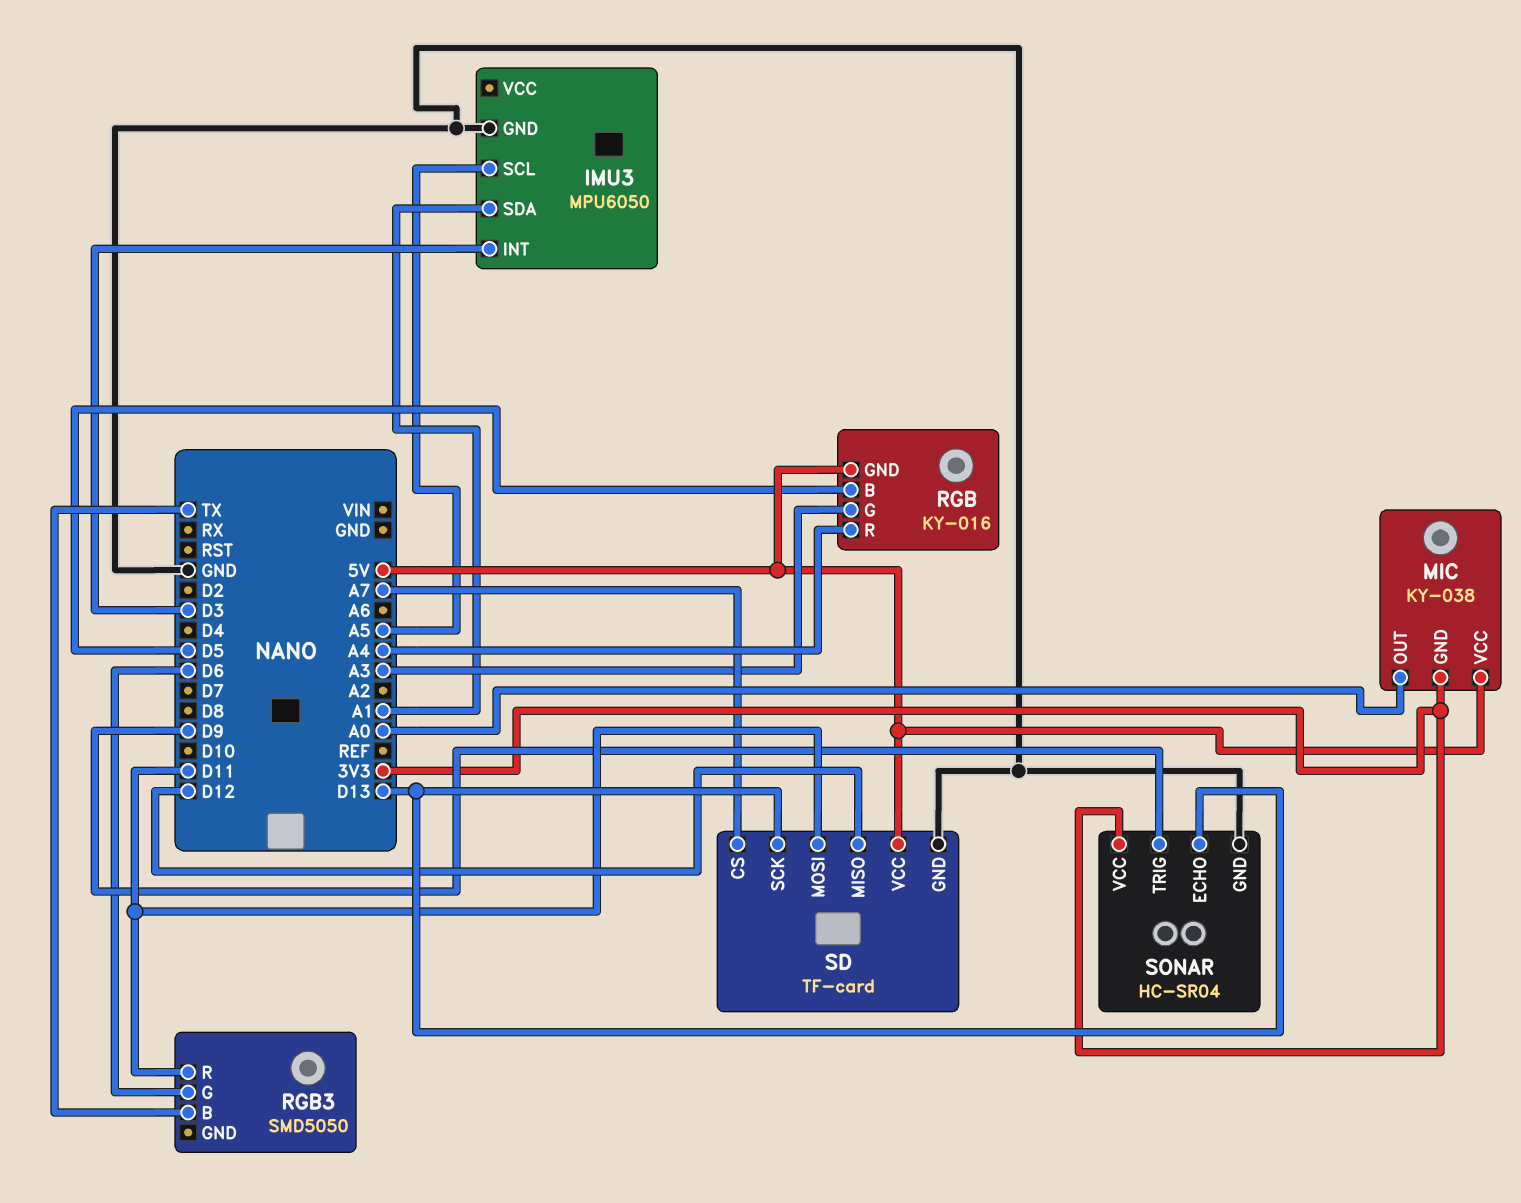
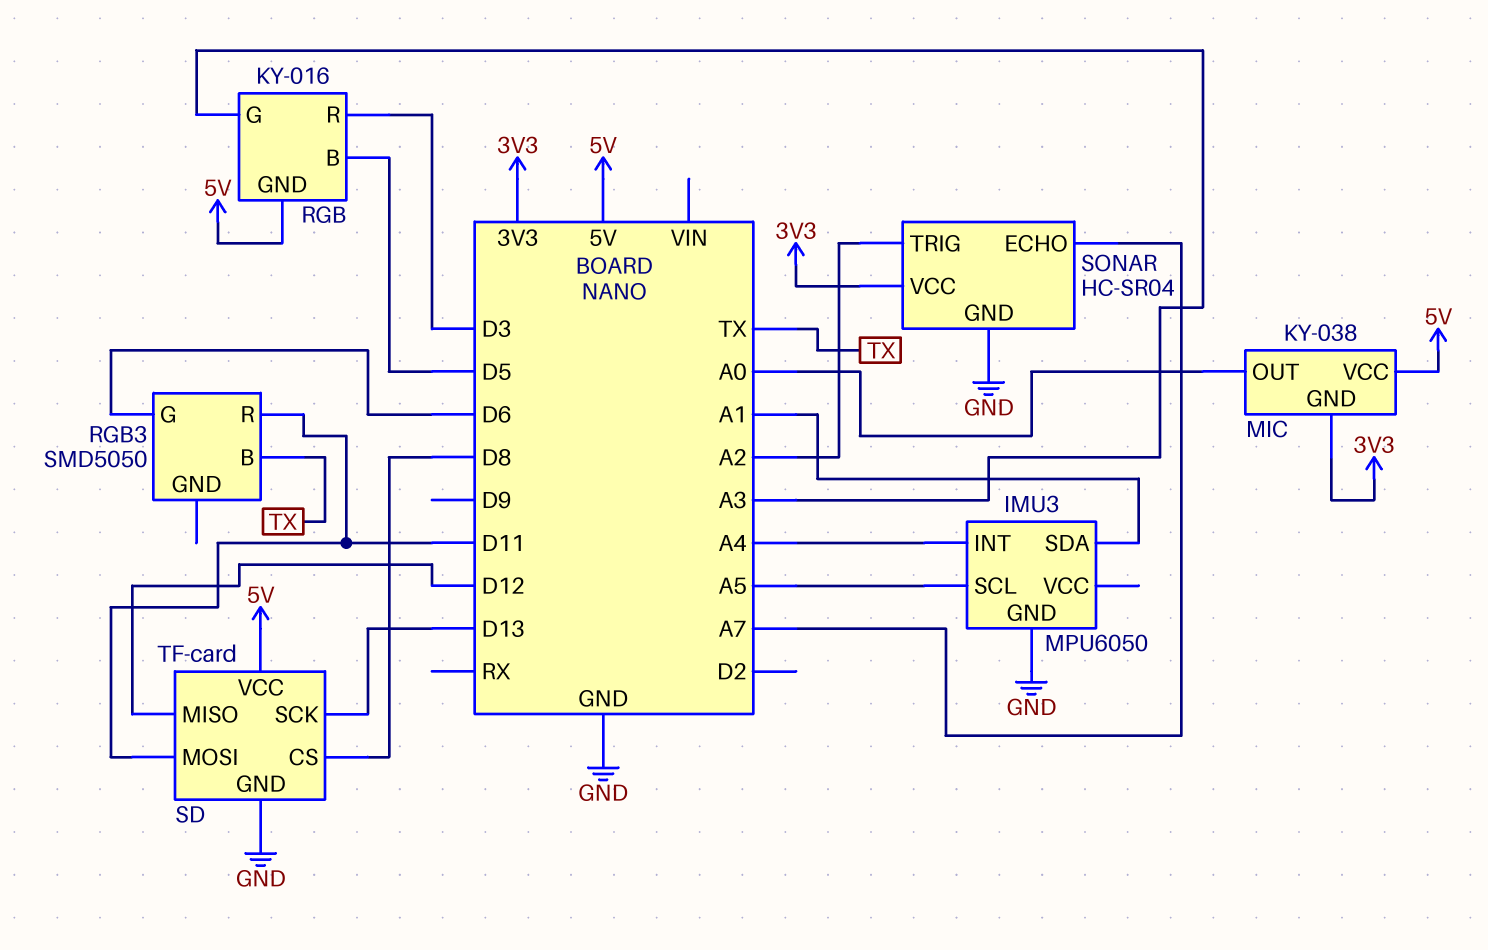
IMU3 pin INT: D3 -> A4
RGB pin R: A4 -> D3
SD pin CS: A7 -> D8
SONAR pin ECHO: D13 -> A7
SONAR pin TRIG: D9 -> A2

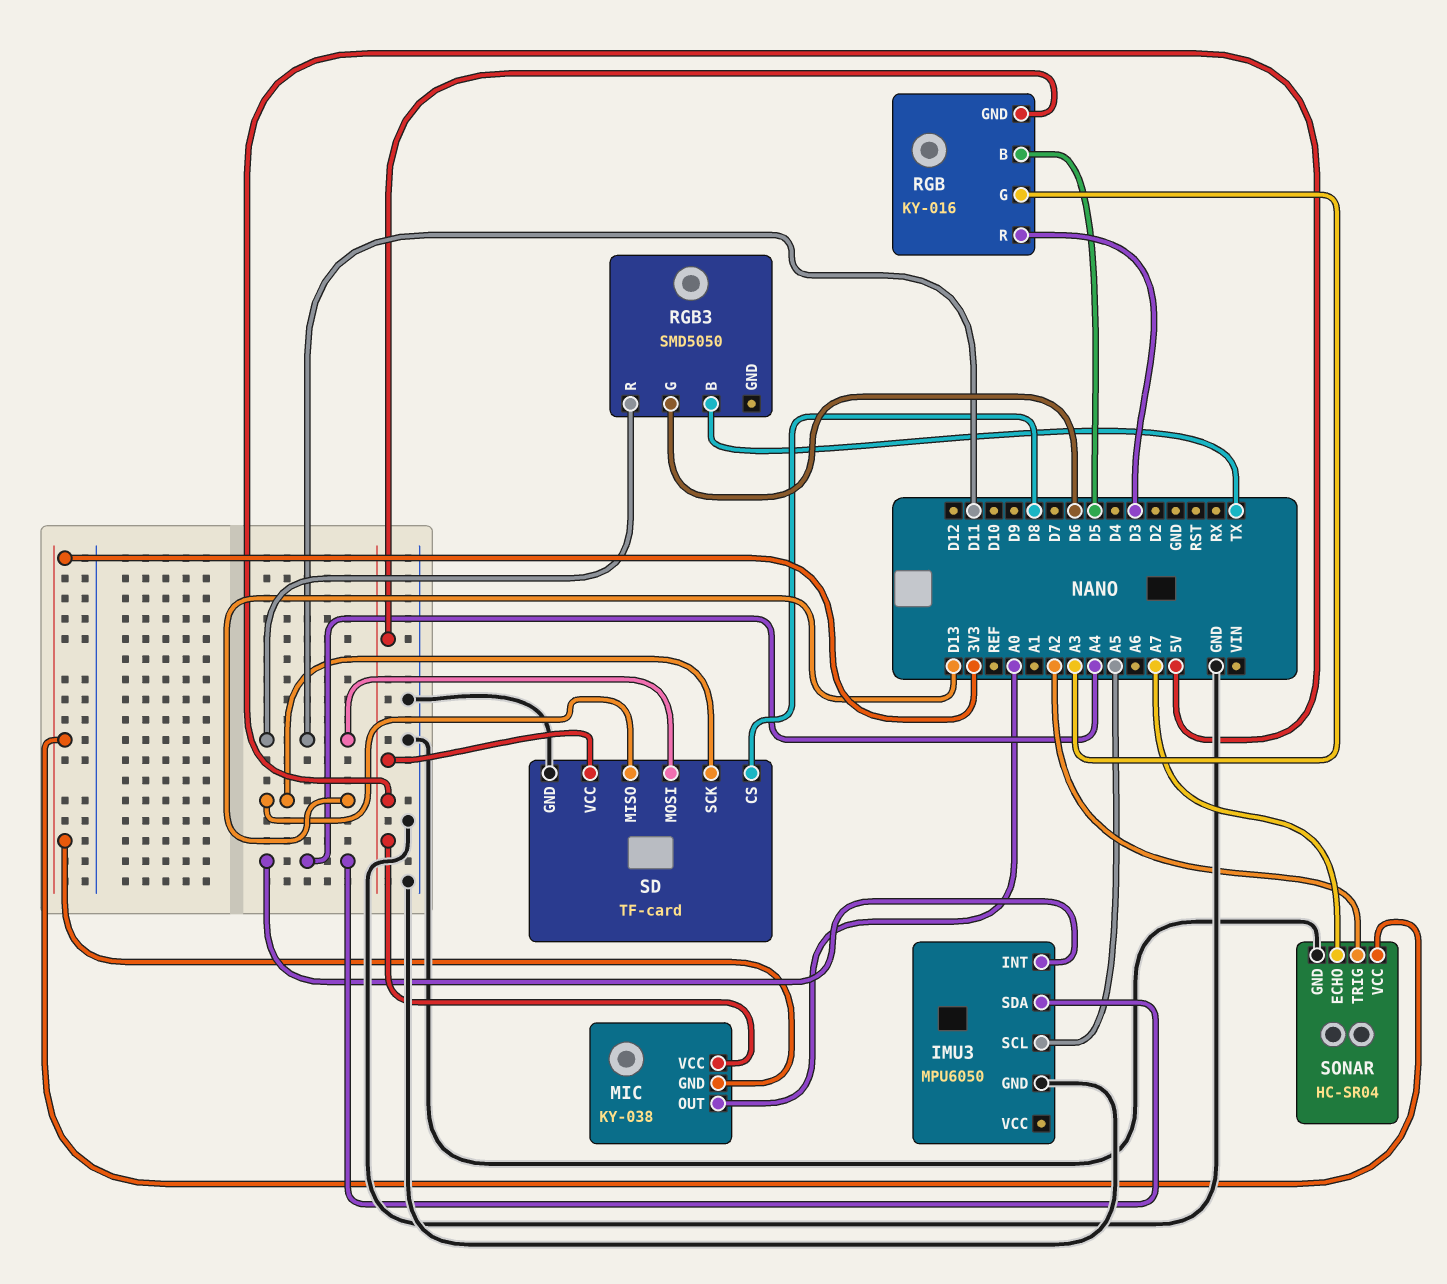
IMU3 pin SDA: A1 -> A4
SD pin MISO: D12 -> D13

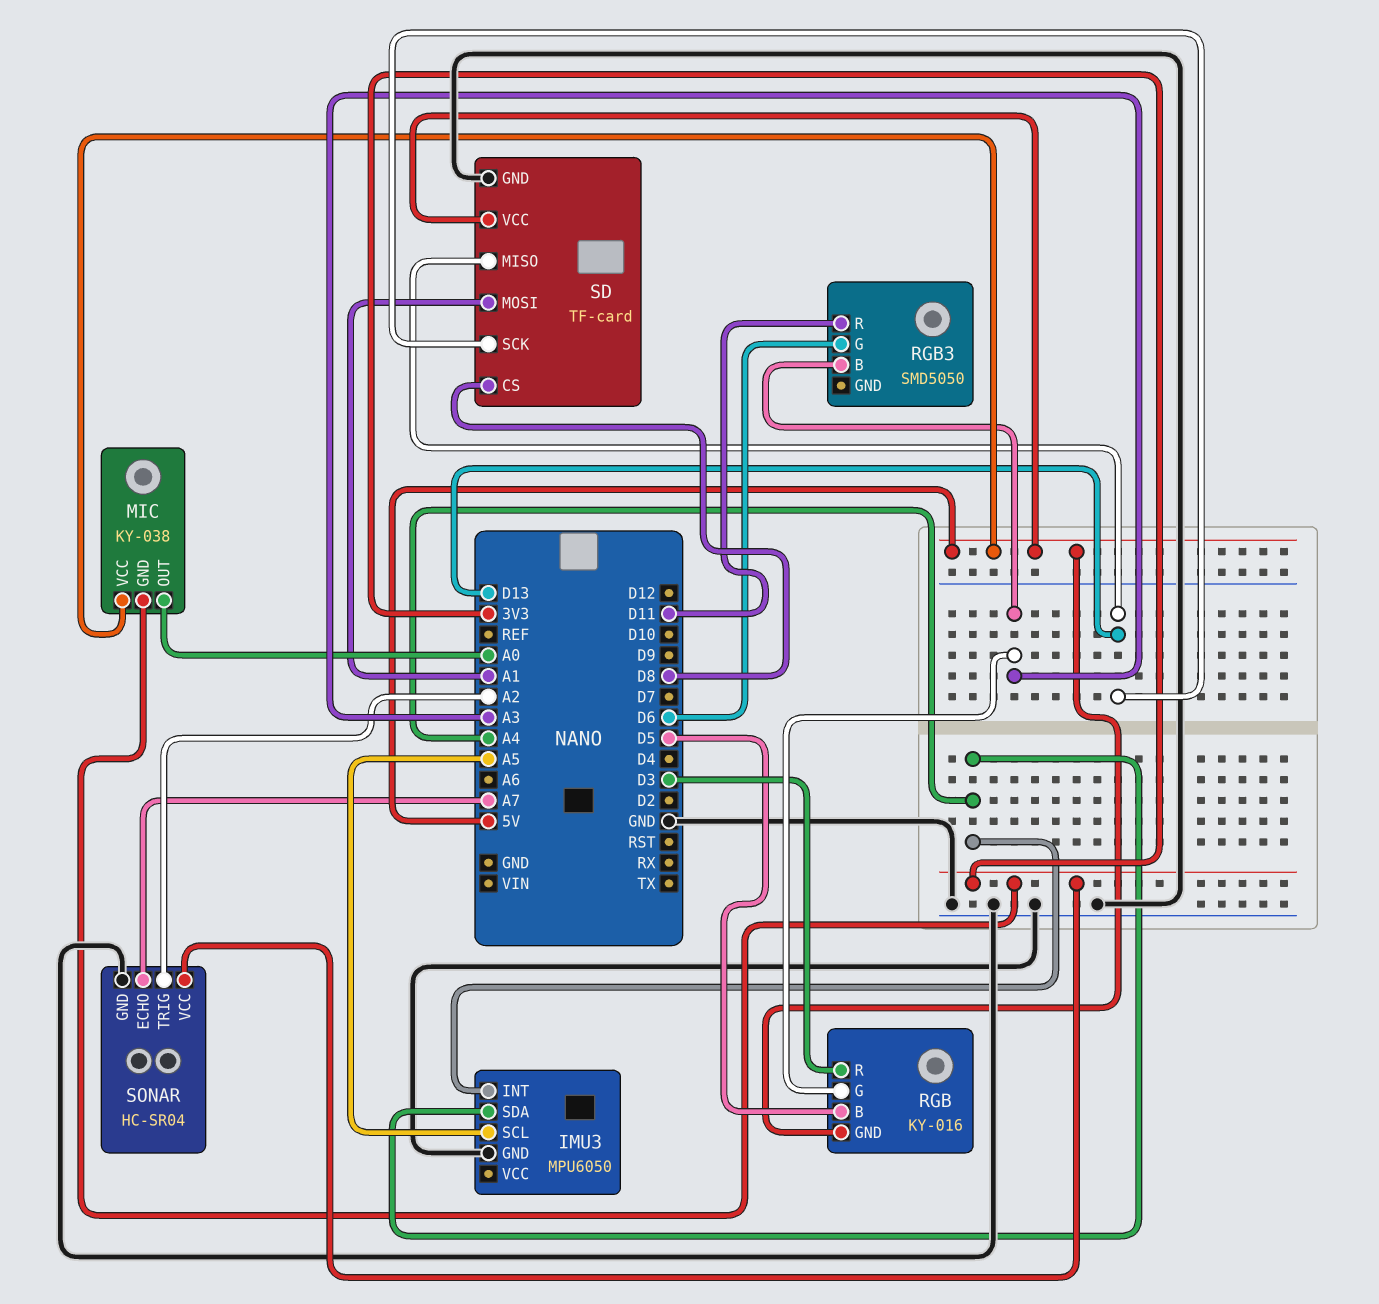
RGB3 pin B: TX -> A3
SD pin MOSI: D11 -> A1

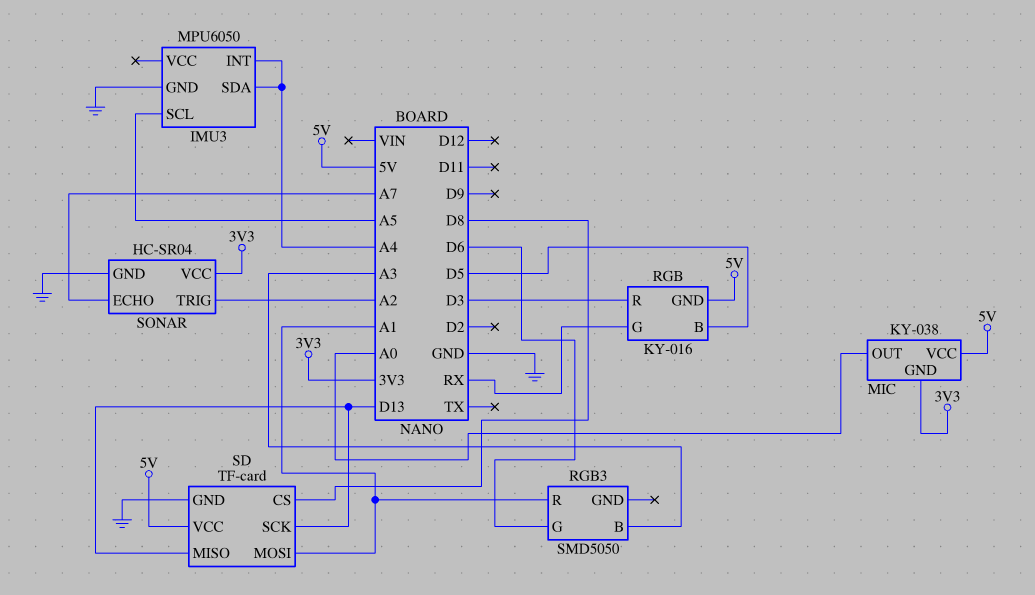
RGB pin G: A3 -> RX
RGB3 pin R: D11 -> A1

